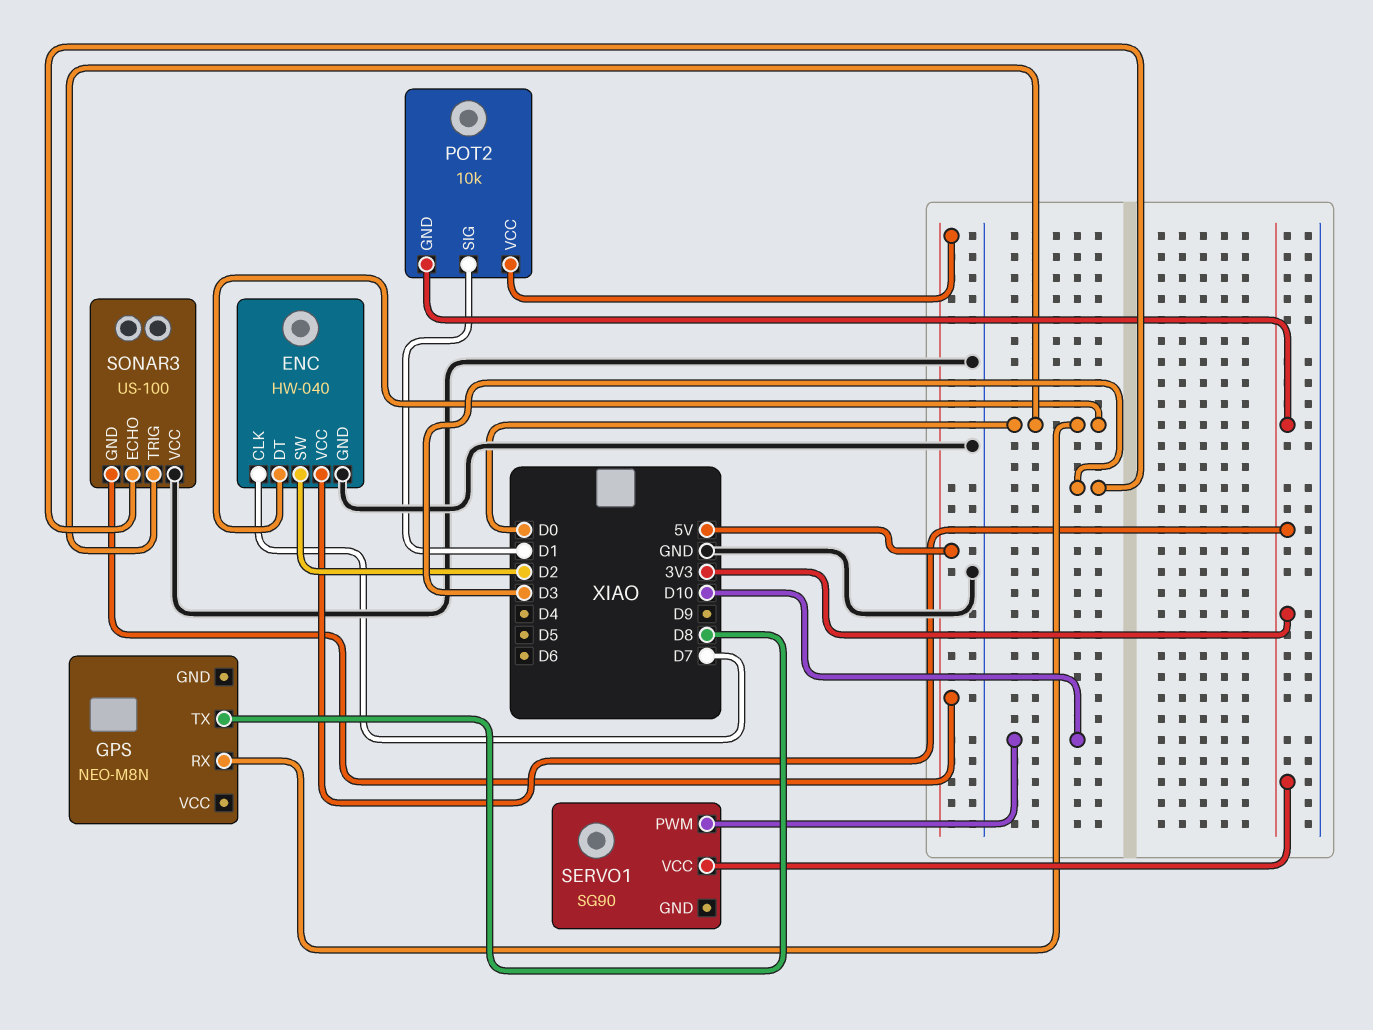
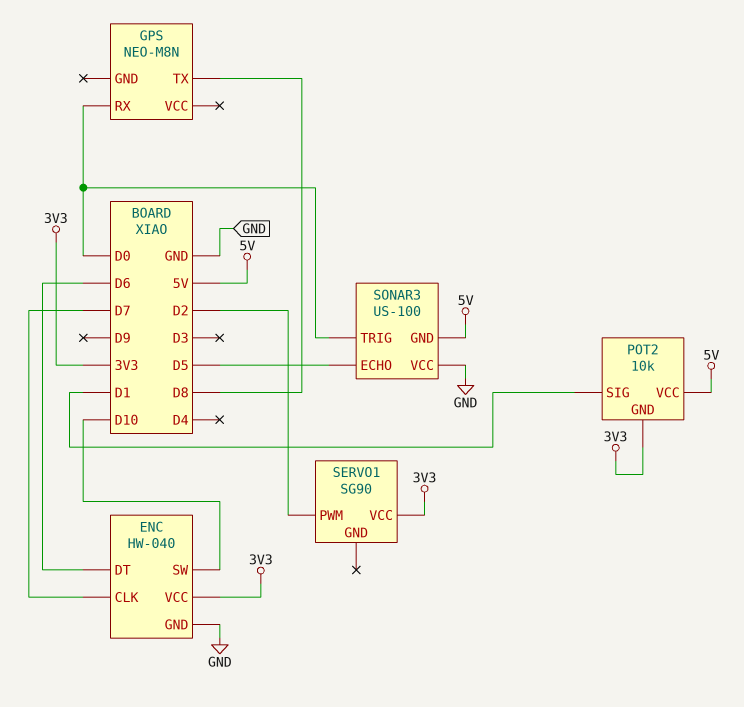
ENC pin DT: D0 -> D6
ENC pin SW: D2 -> D10
SERVO1 pin PWM: D10 -> D2
SONAR3 pin ECHO: D3 -> D5

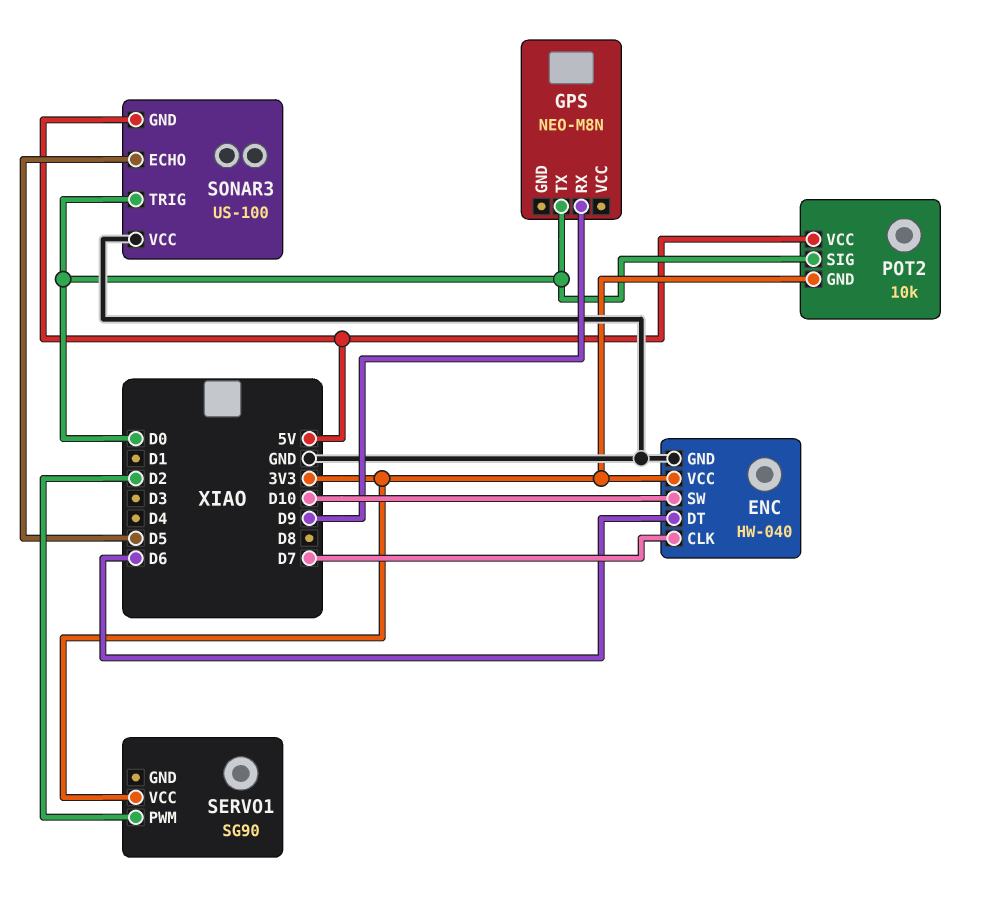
GPS pin RX: D0 -> D9
GPS pin TX: D8 -> D0
POT2 pin SIG: D1 -> D0

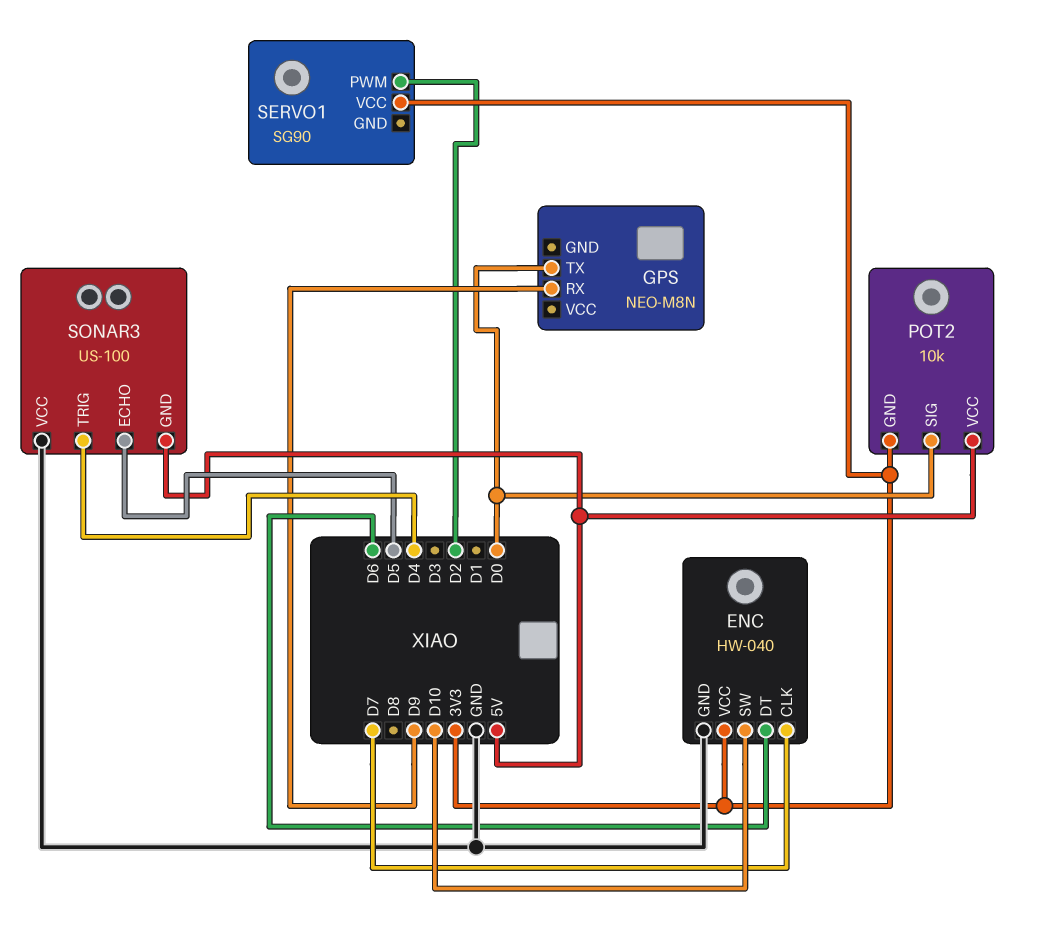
SONAR3 pin TRIG: D0 -> D4

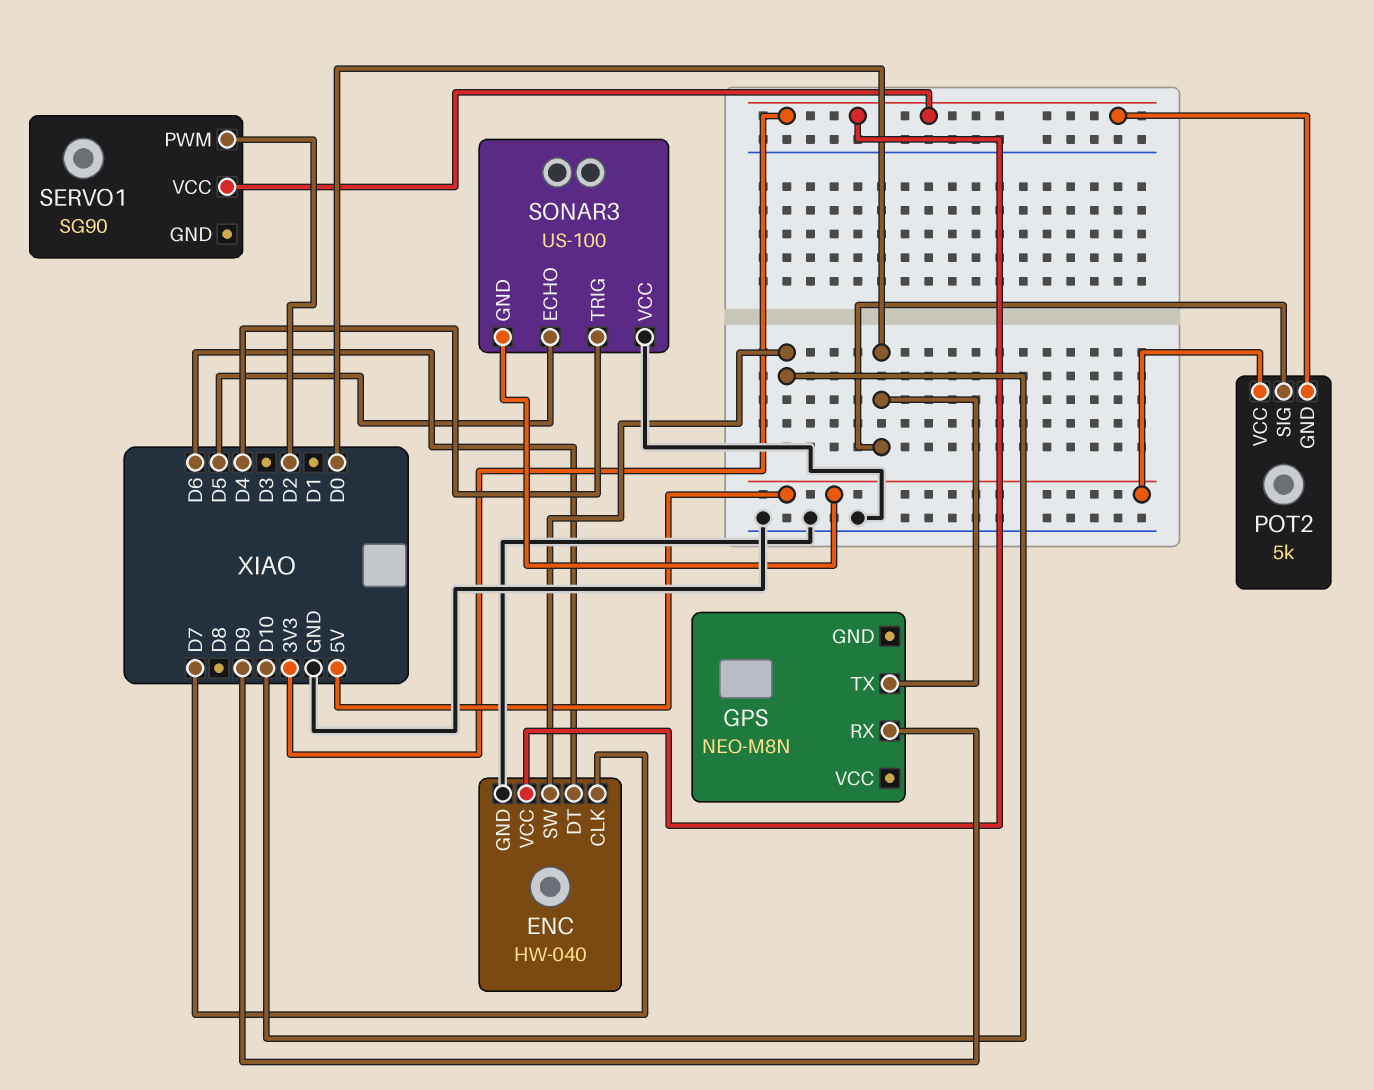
POT2: 10k -> 5k

